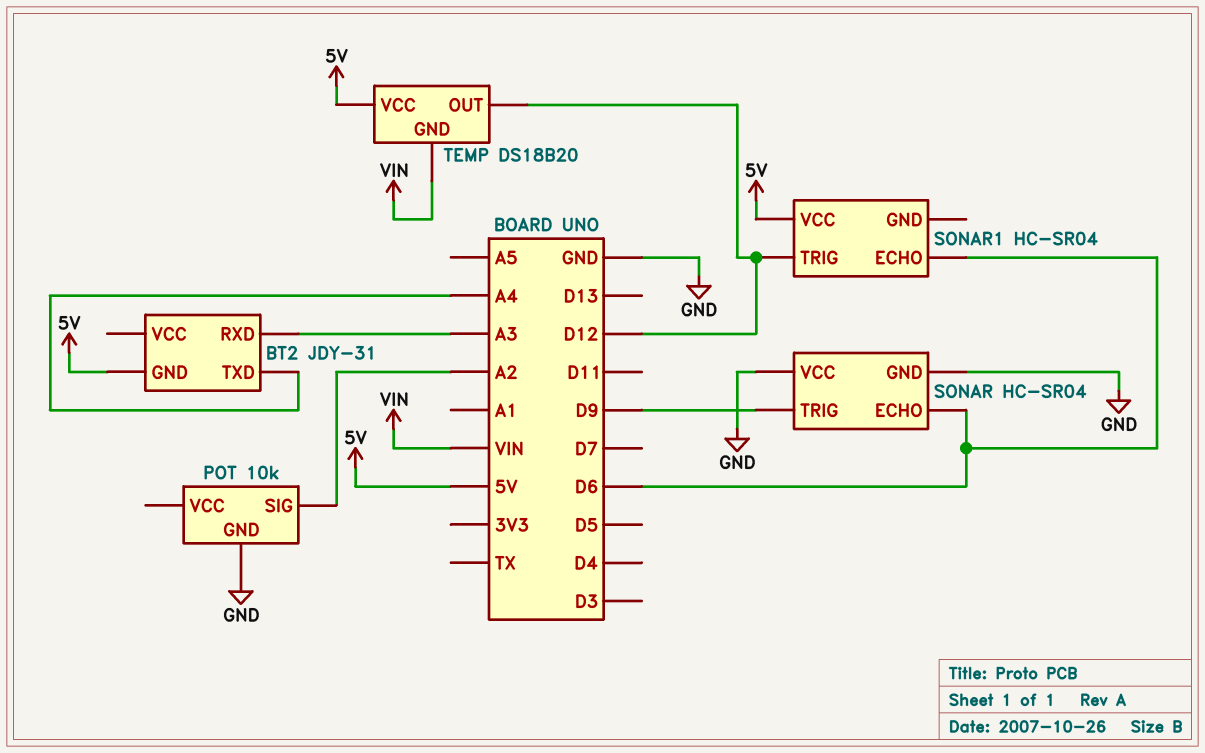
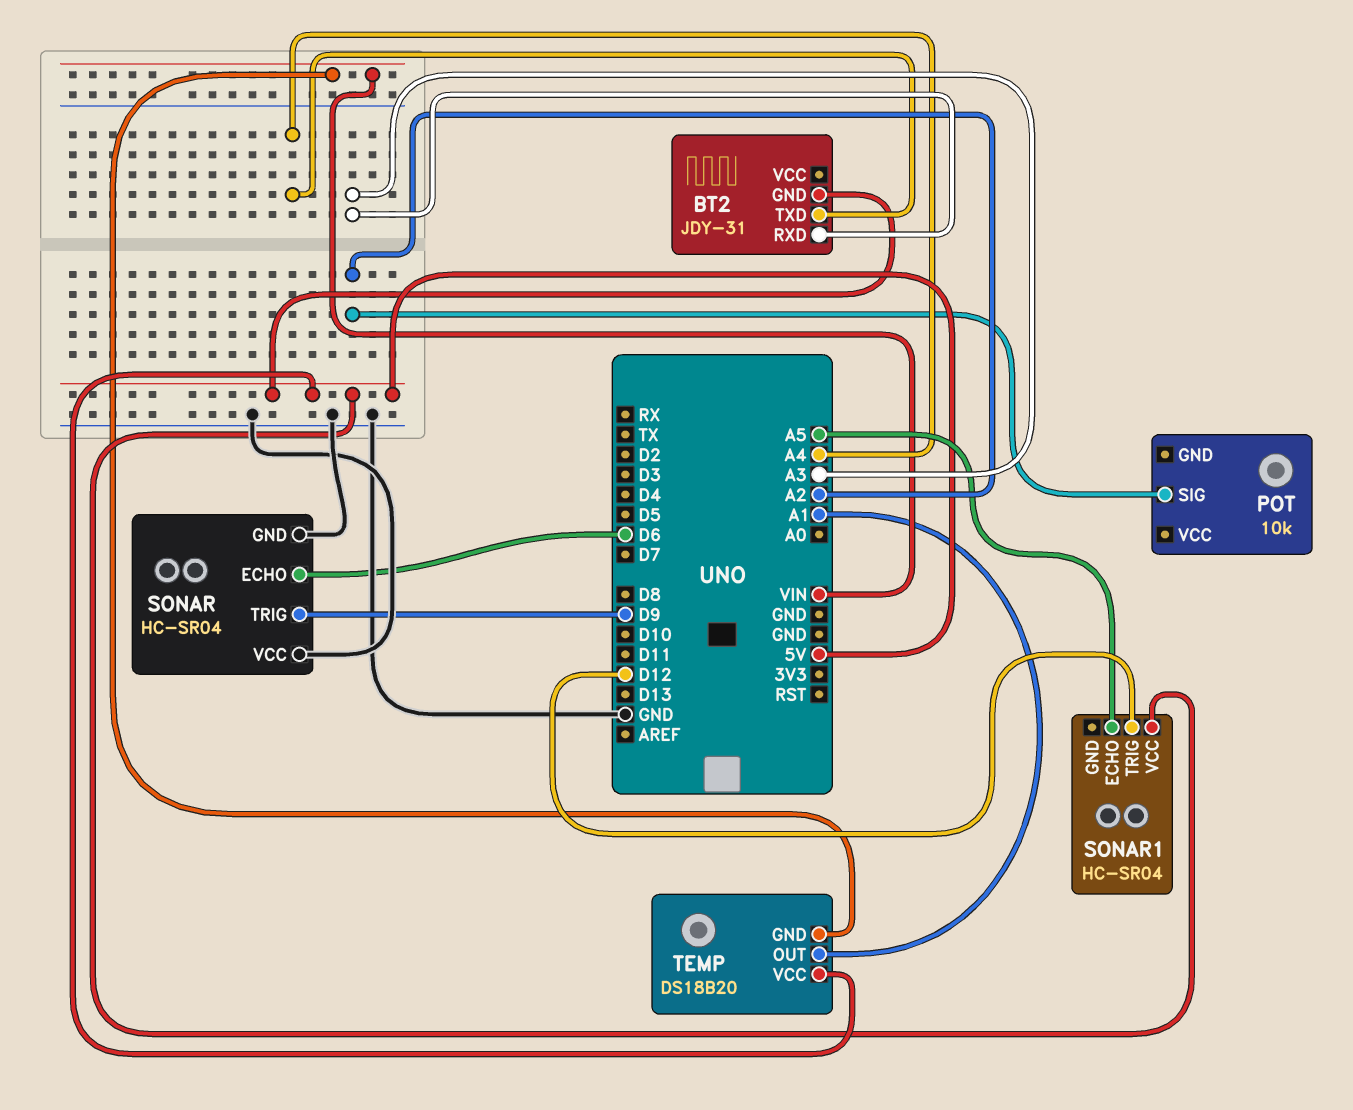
POT pin GND: GND -> none
SONAR1 pin ECHO: D6 -> A5
TEMP pin OUT: D12 -> A1

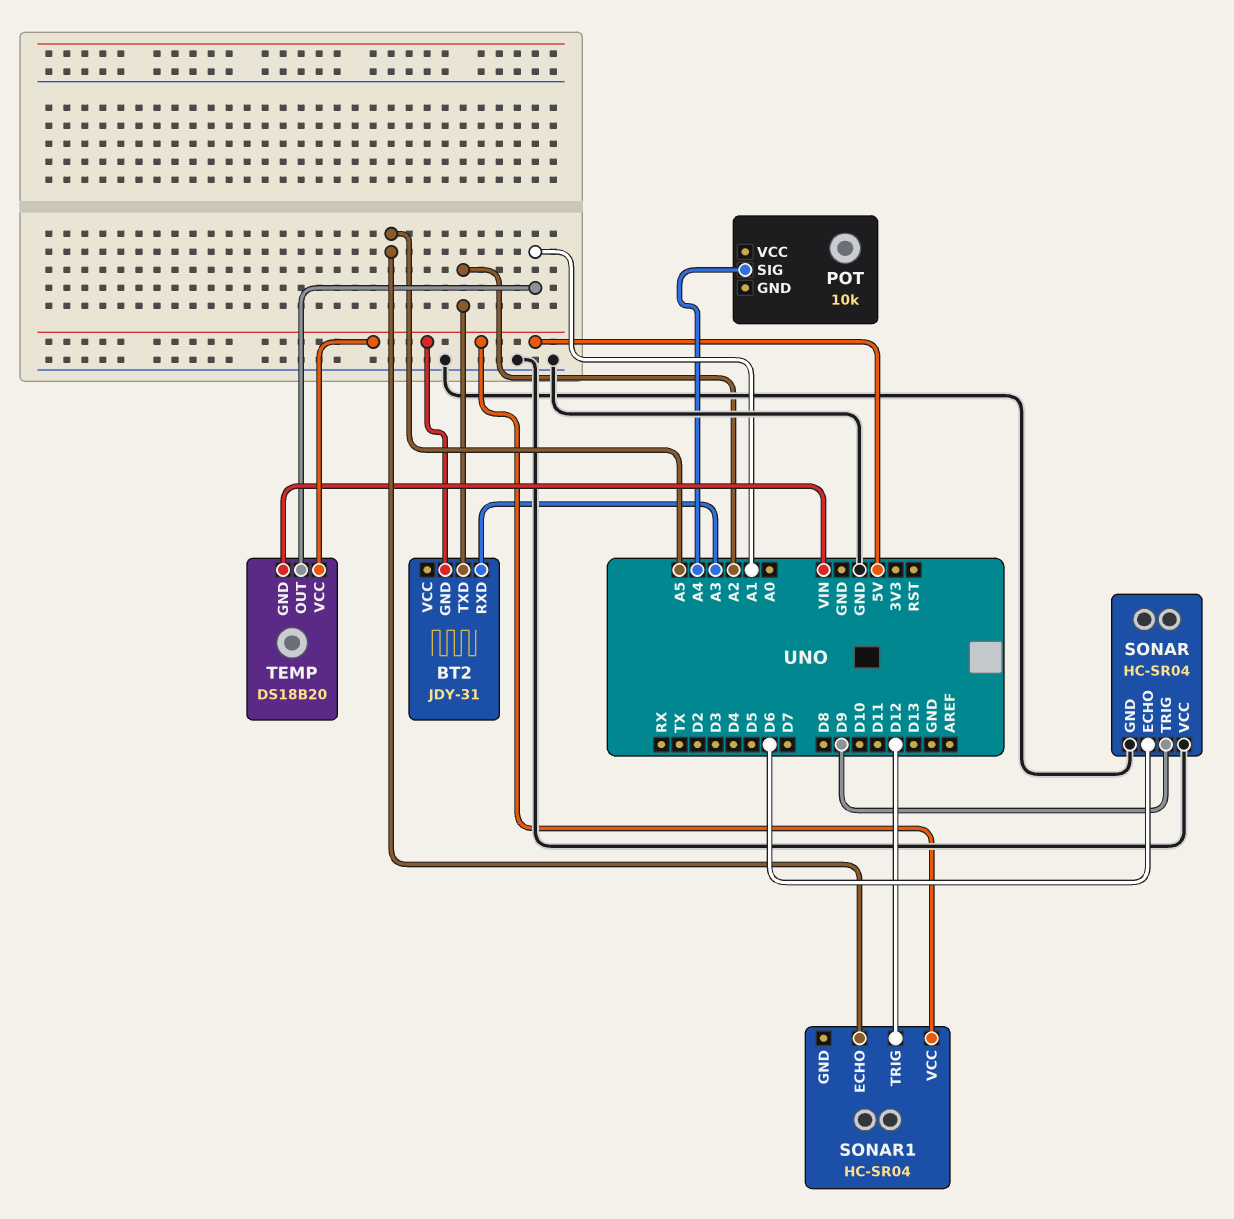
BT2 pin TXD: A4 -> A2
POT pin SIG: A2 -> A4

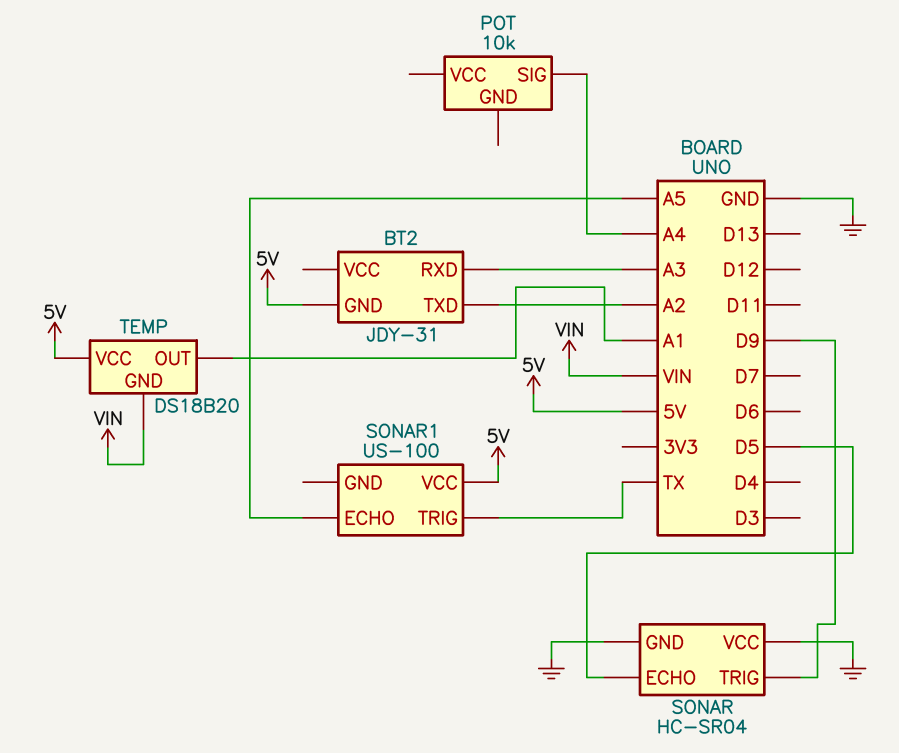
SONAR pin ECHO: D6 -> D5
SONAR1: HC-SR04 -> US-100
SONAR1 pin TRIG: D12 -> TX

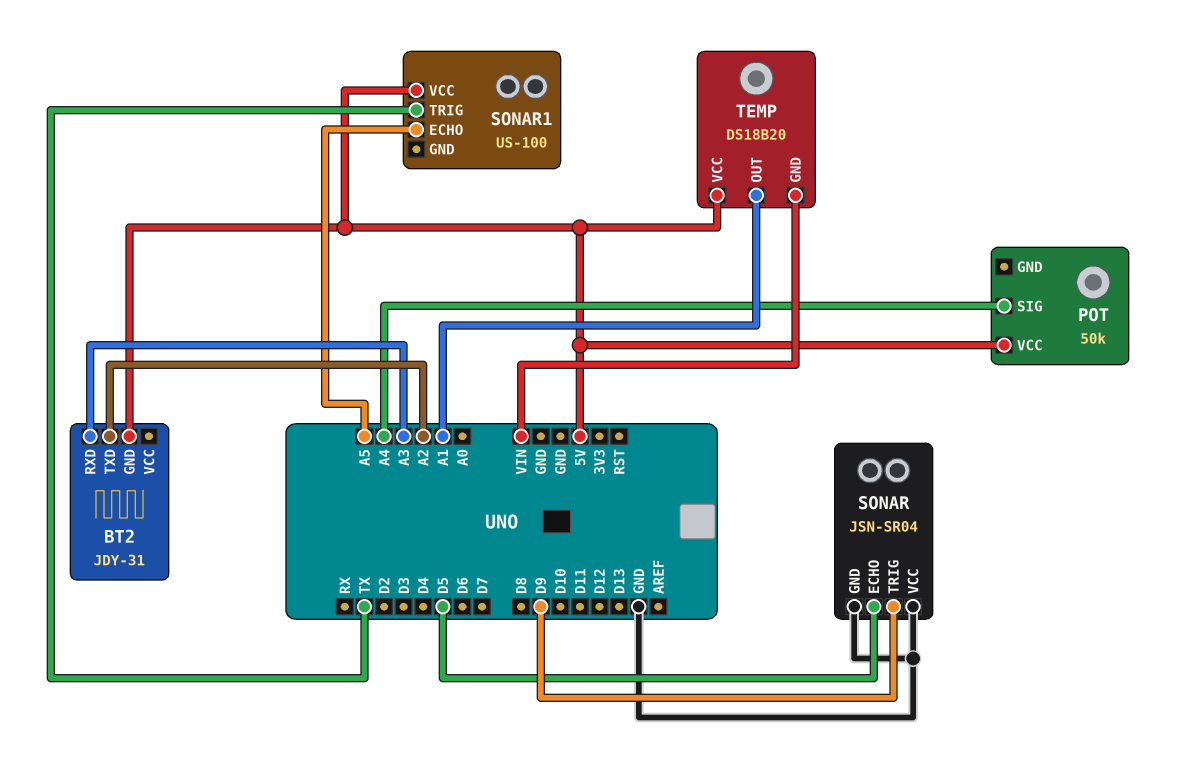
POT: 10k -> 50k
POT pin VCC: none -> 5V
SONAR: HC-SR04 -> JSN-SR04

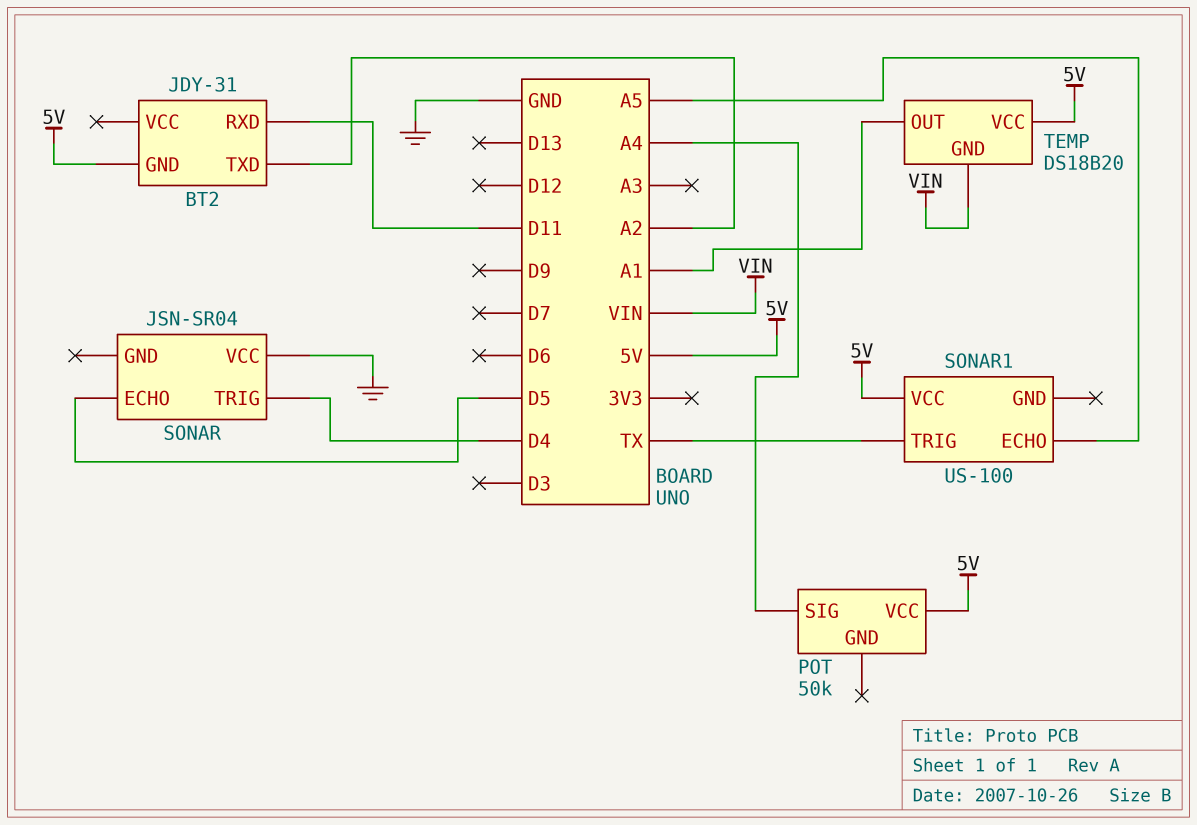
BT2 pin RXD: A3 -> D11
SONAR pin GND: GND -> none
SONAR pin TRIG: D9 -> D4

